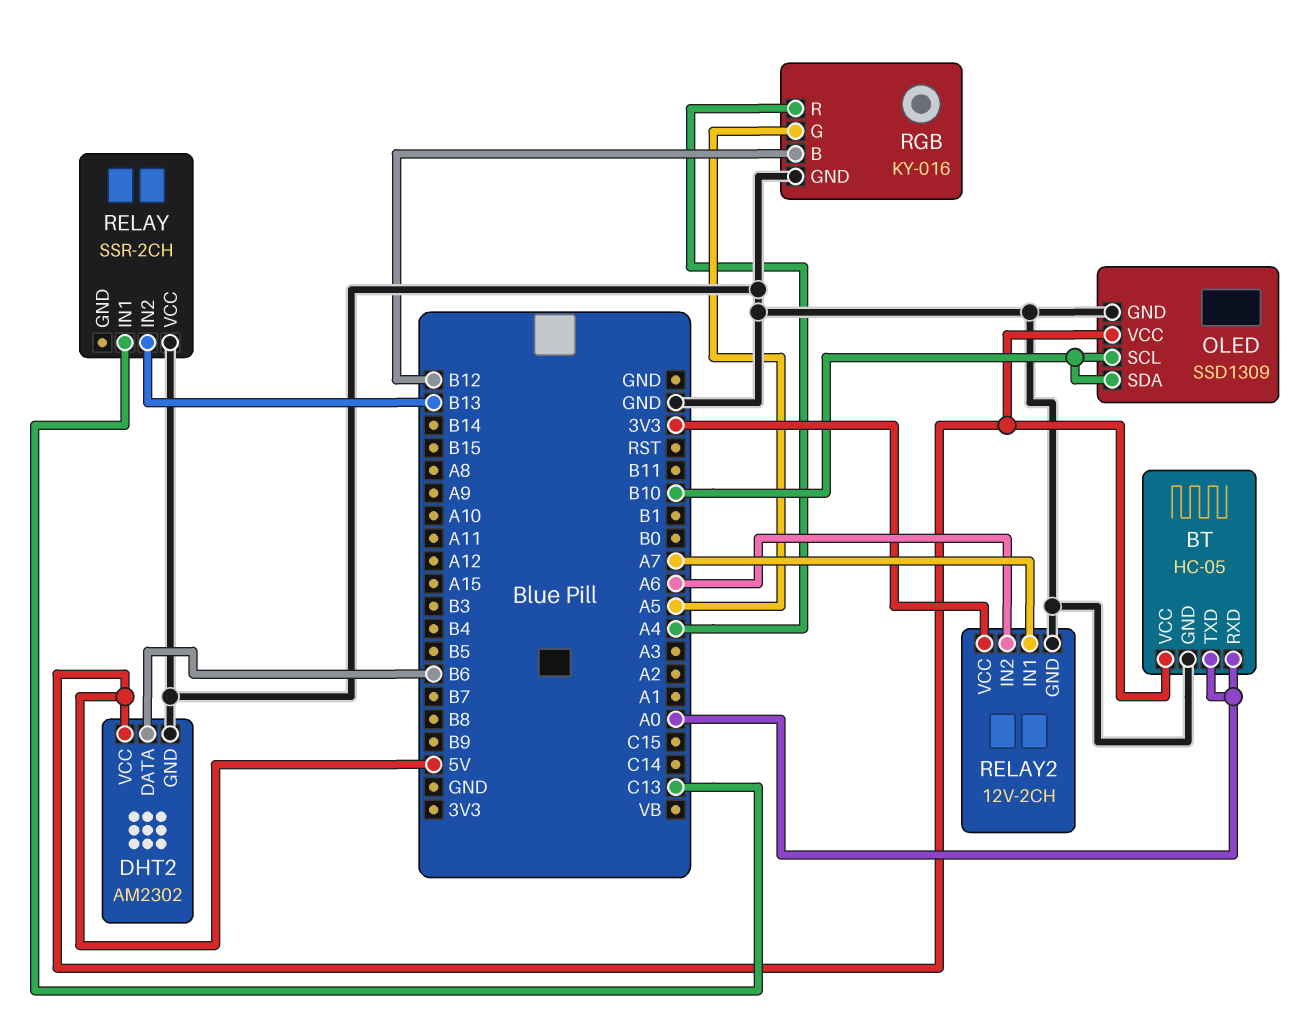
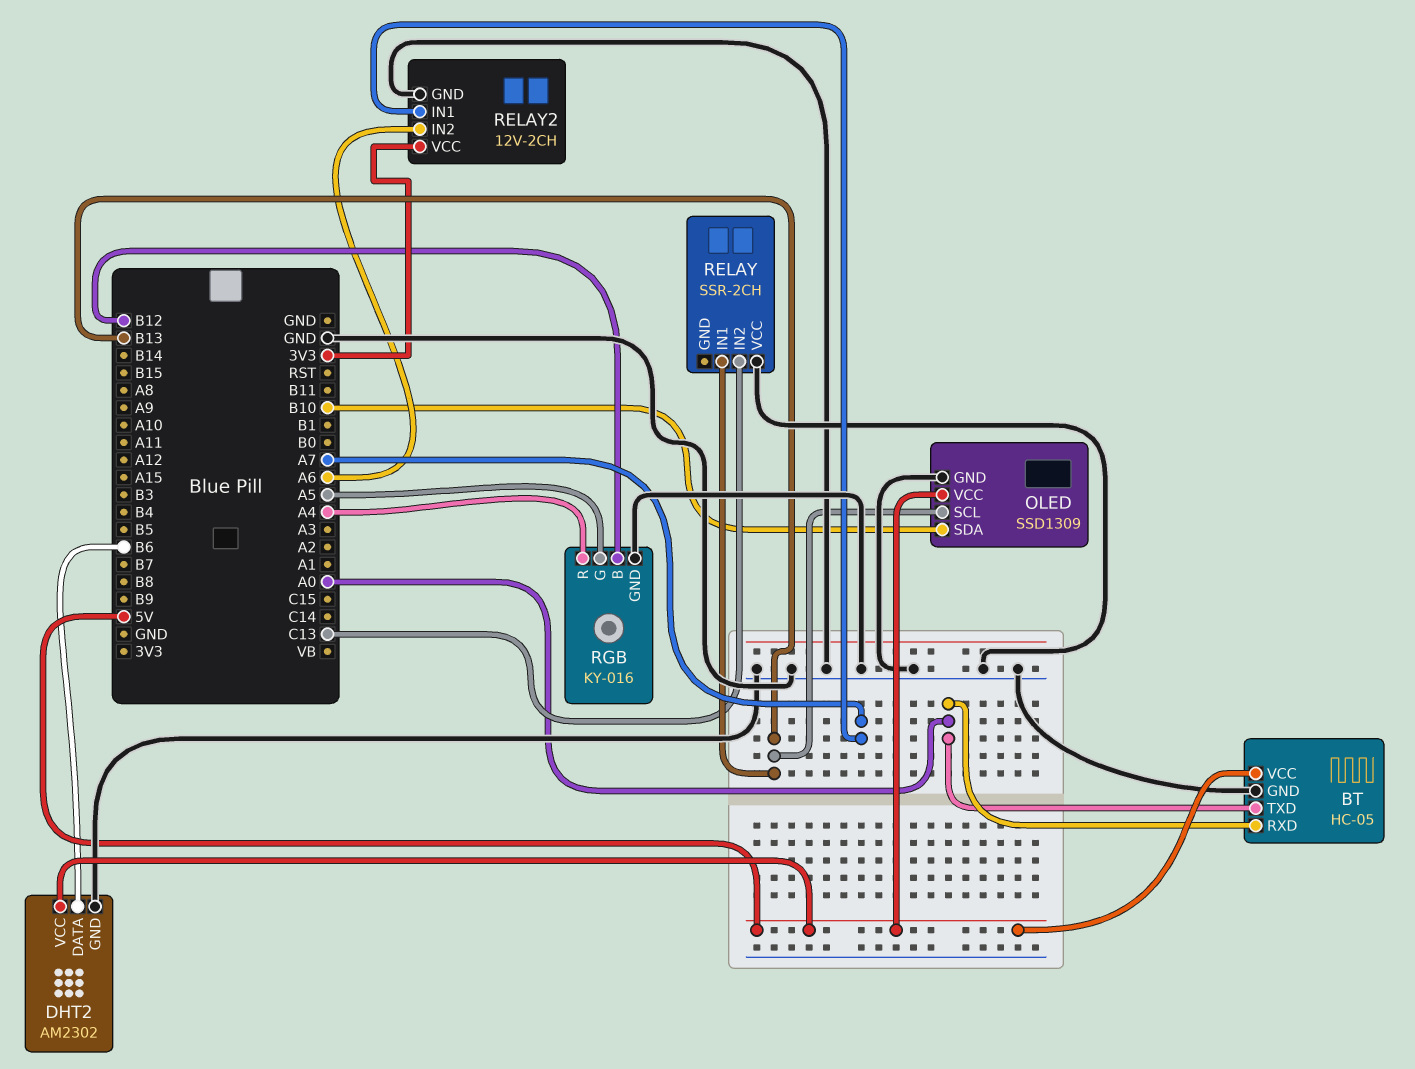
OLED pin SCL: B10 -> B13
RELAY pin IN1: C13 -> B13
RELAY pin IN2: B13 -> C13

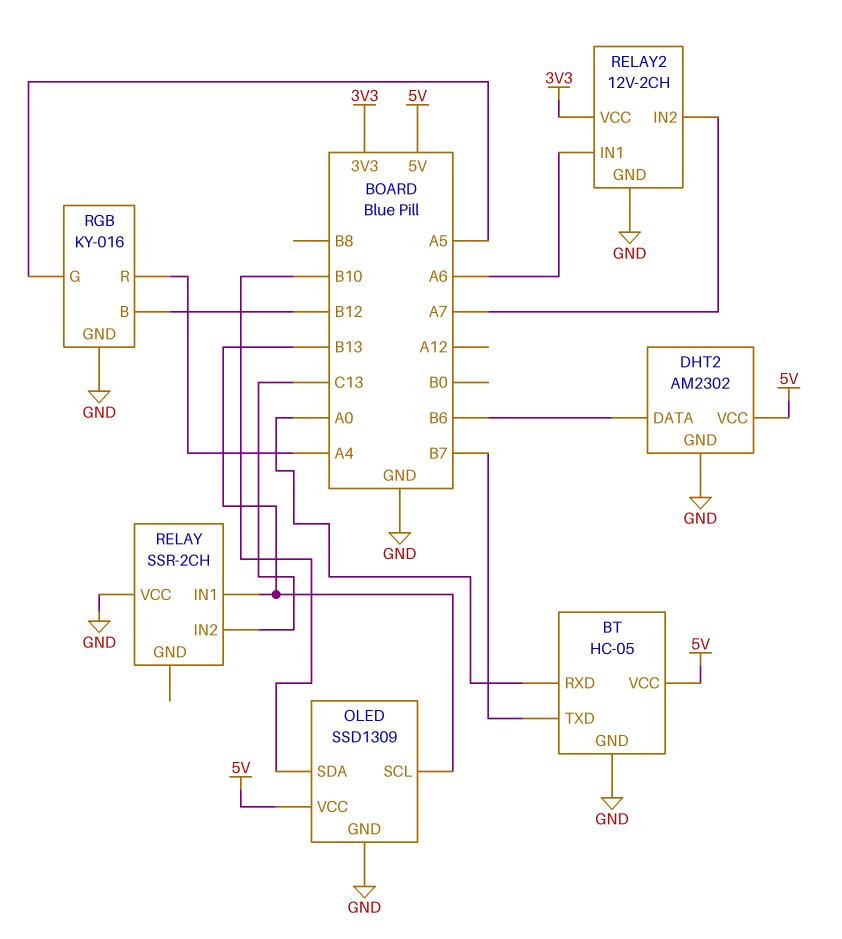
BT pin TXD: A0 -> B7
RELAY2 pin IN1: A7 -> A6
RELAY2 pin IN2: A6 -> A7

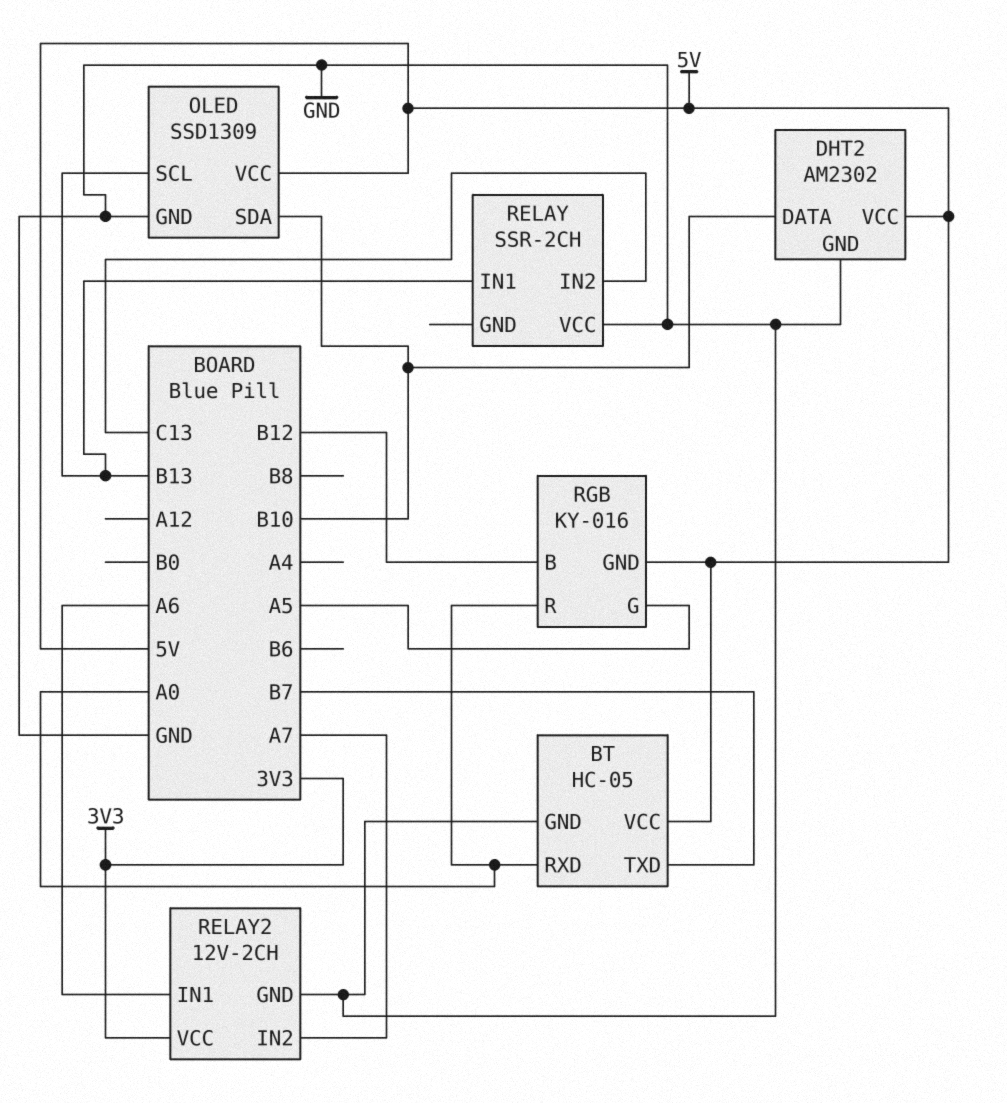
DHT2 pin DATA: B6 -> B10
RGB pin GND: GND -> 5V
RGB pin R: A4 -> A0

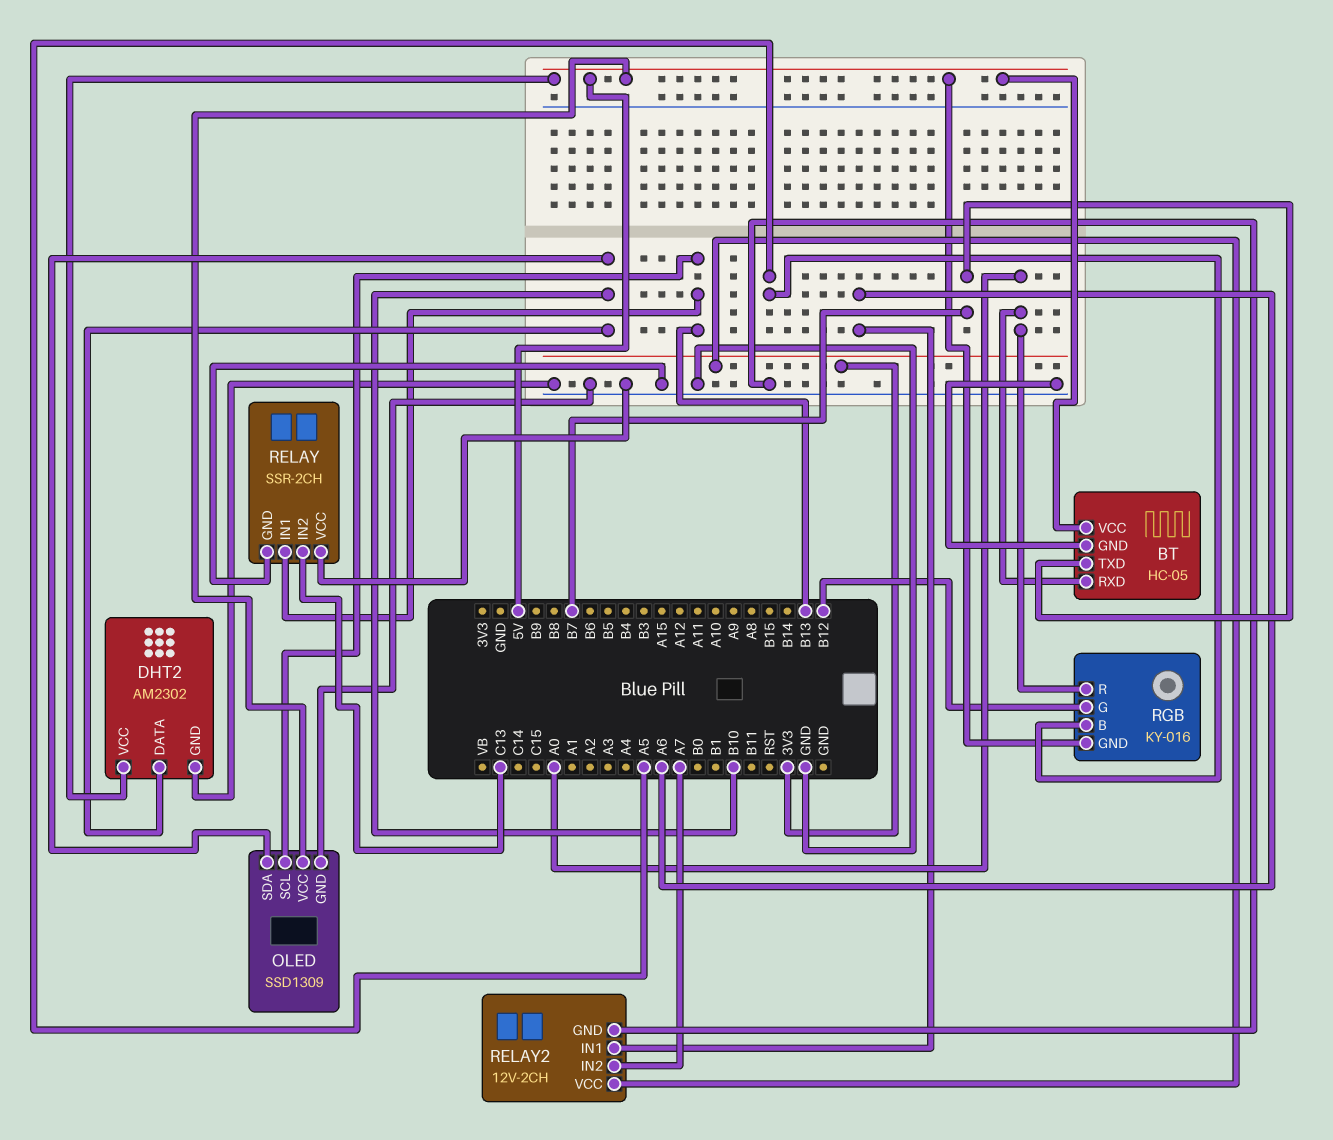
RELAY pin GND: none -> GND
RGB pin B: B12 -> A5
RGB pin G: A5 -> B12

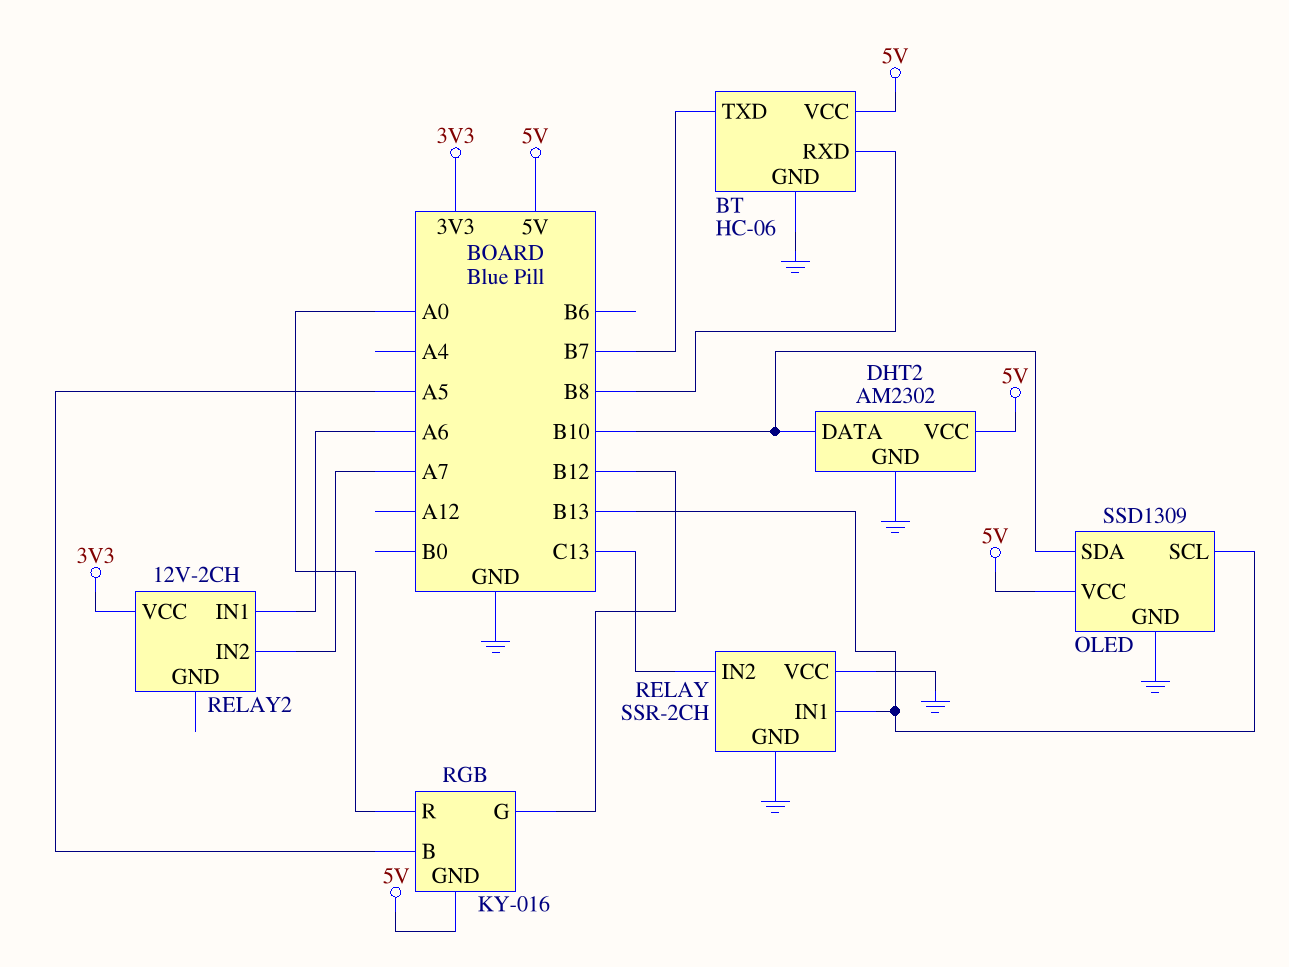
BT: HC-05 -> HC-06
BT pin RXD: A0 -> B8
RELAY2 pin GND: GND -> none

